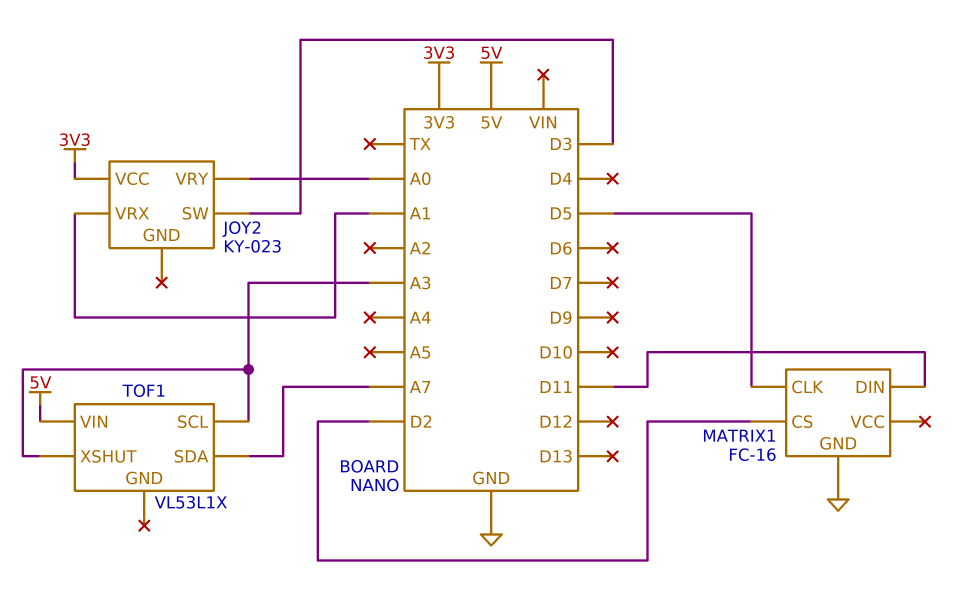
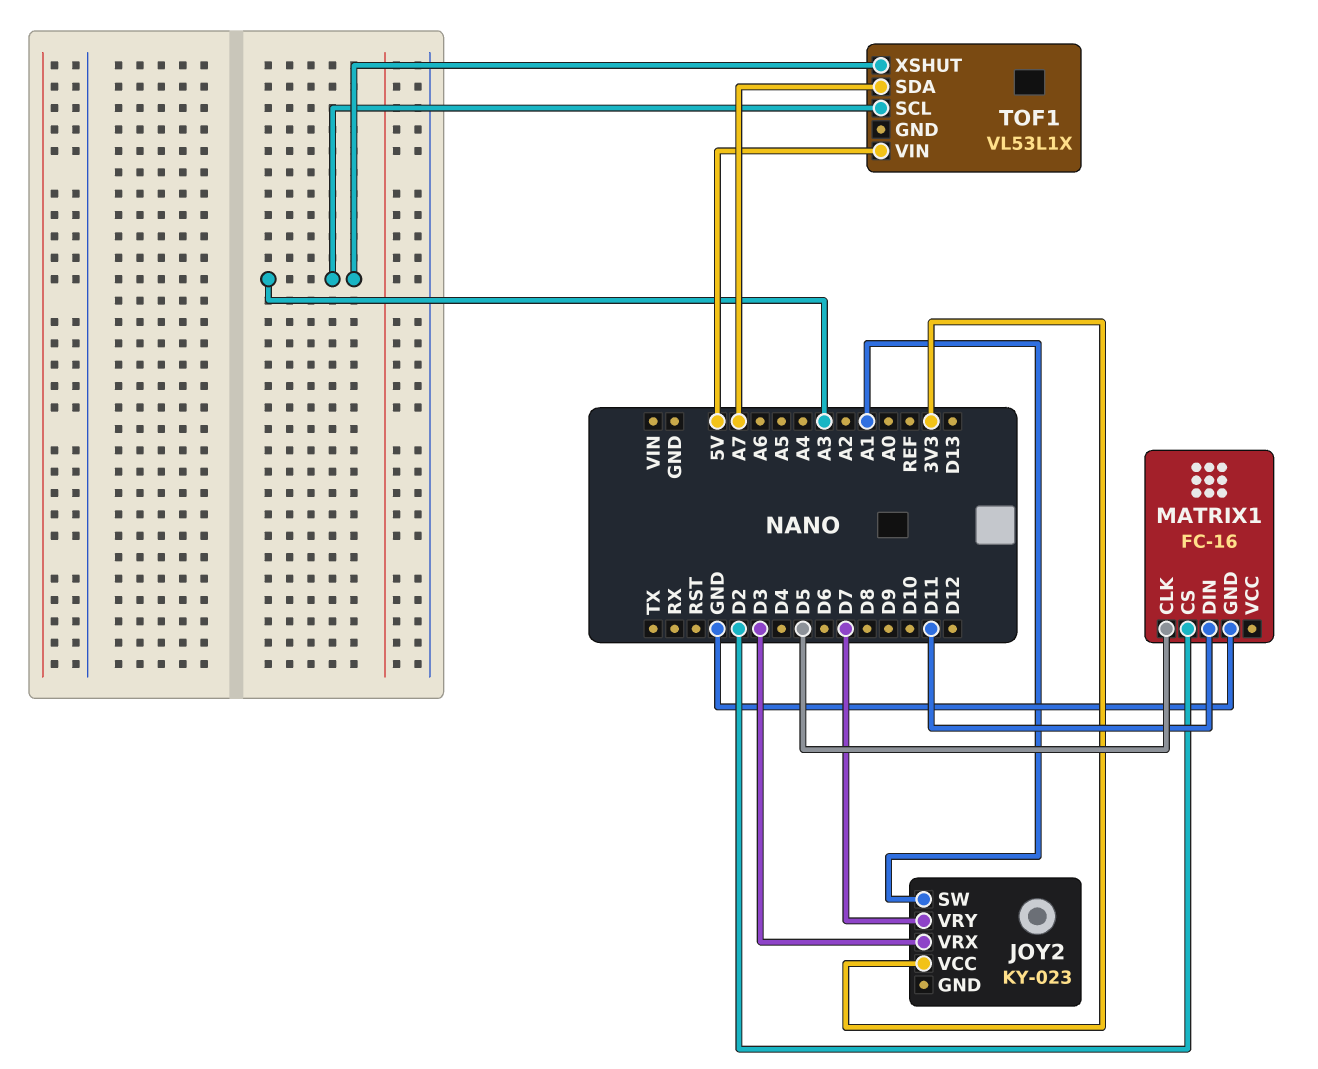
JOY2 pin SW: D3 -> A1
JOY2 pin VRX: A1 -> D3
JOY2 pin VRY: A0 -> D7

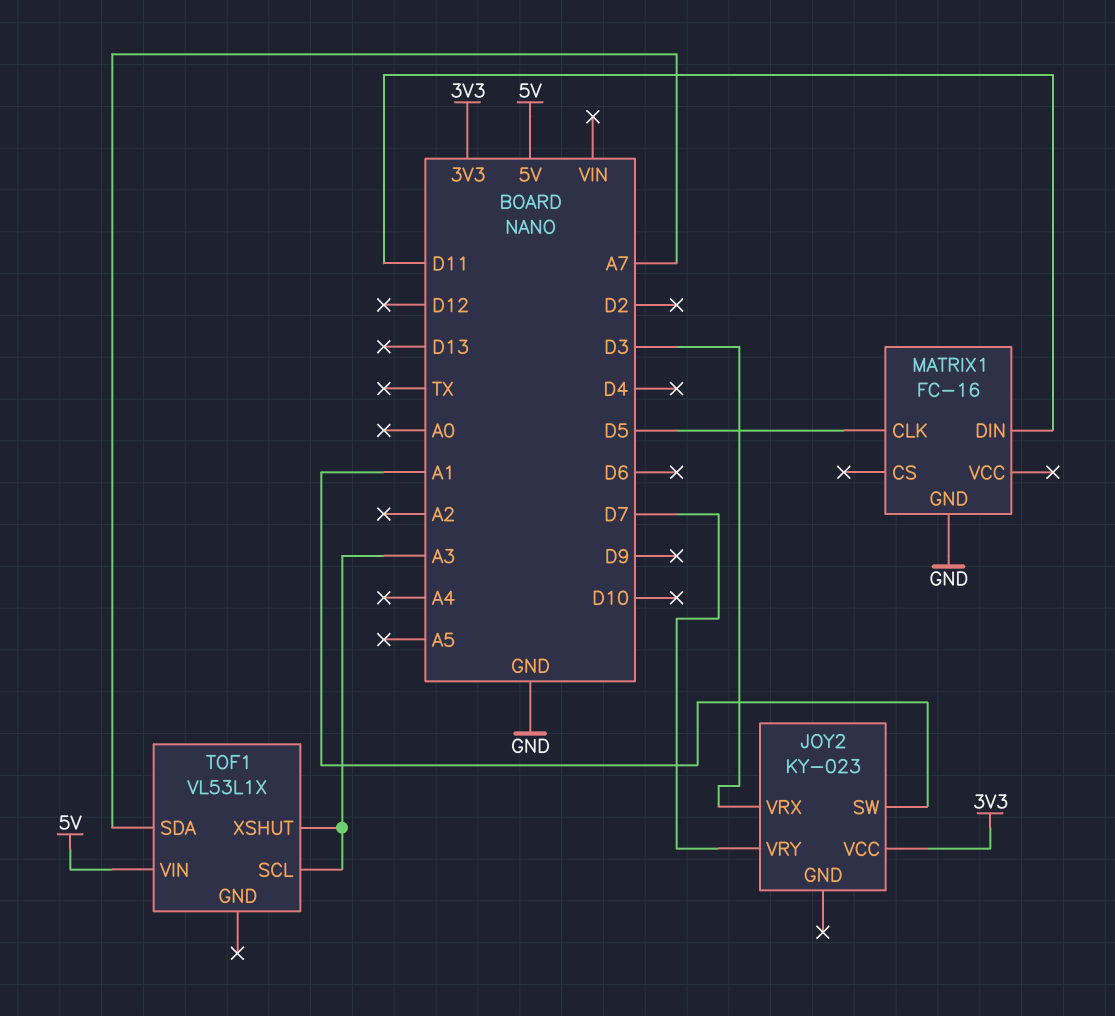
MATRIX1 pin CS: D2 -> none

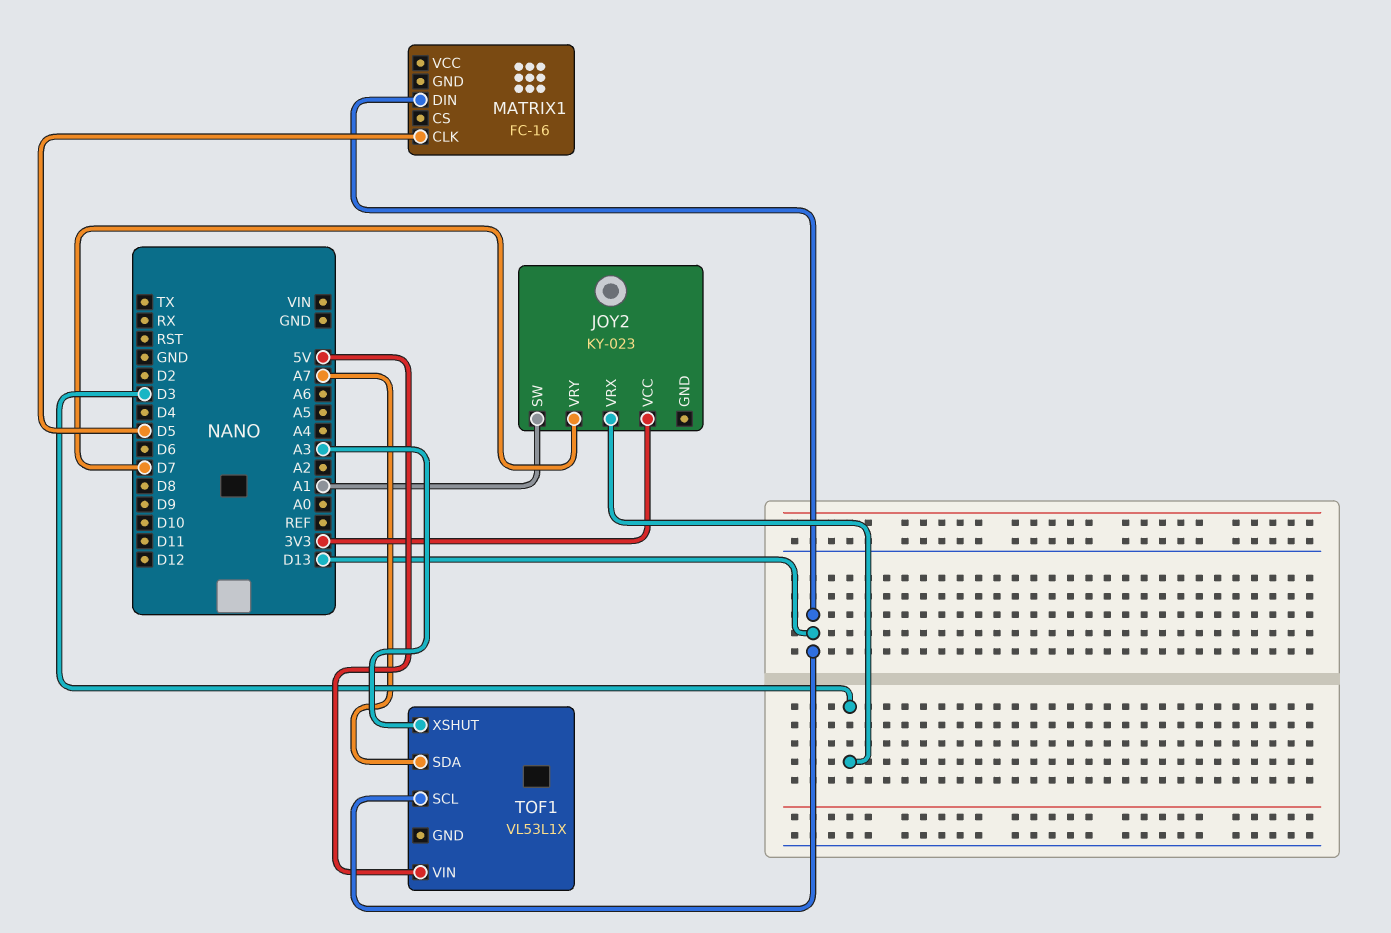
MATRIX1 pin DIN: D11 -> D13
MATRIX1 pin GND: GND -> none
TOF1 pin SCL: A3 -> D13

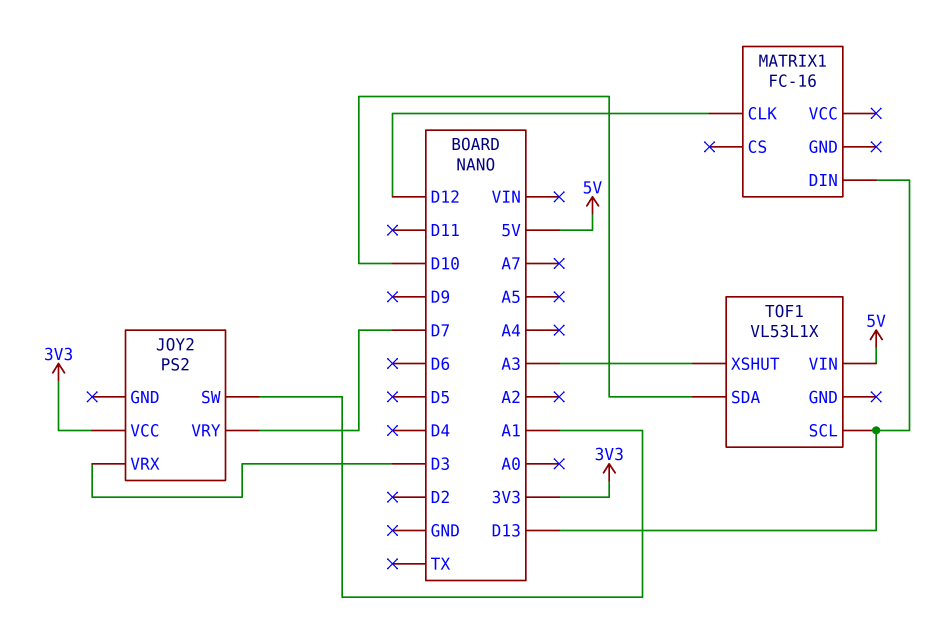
JOY2: KY-023 -> PS2
MATRIX1 pin CLK: D5 -> D12
TOF1 pin SDA: A7 -> D10

